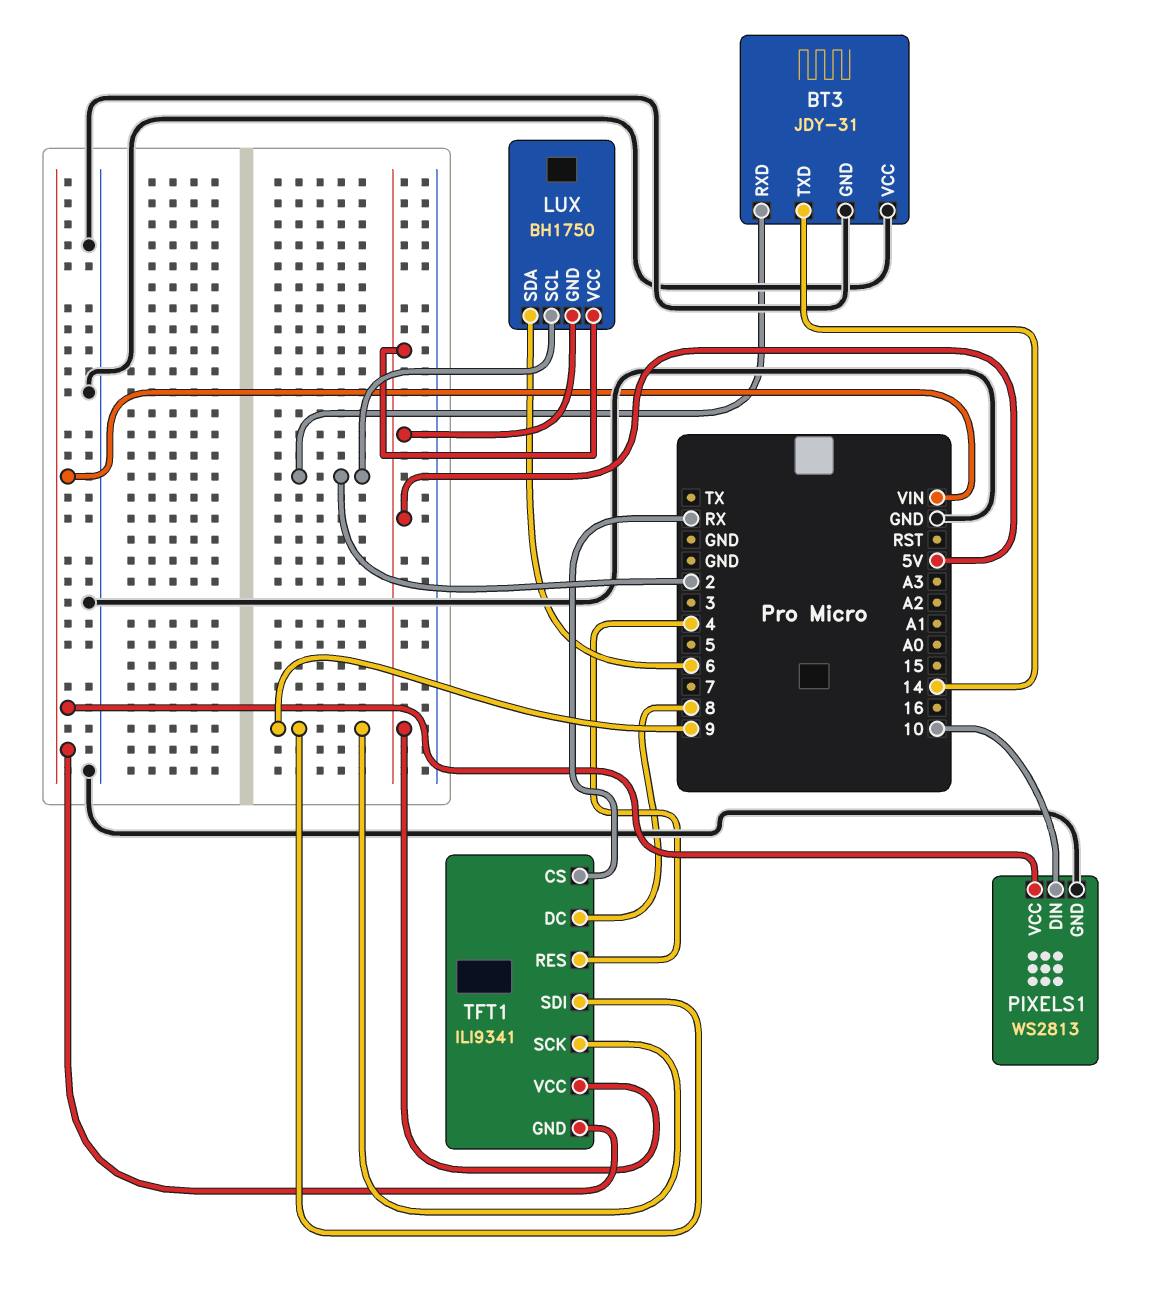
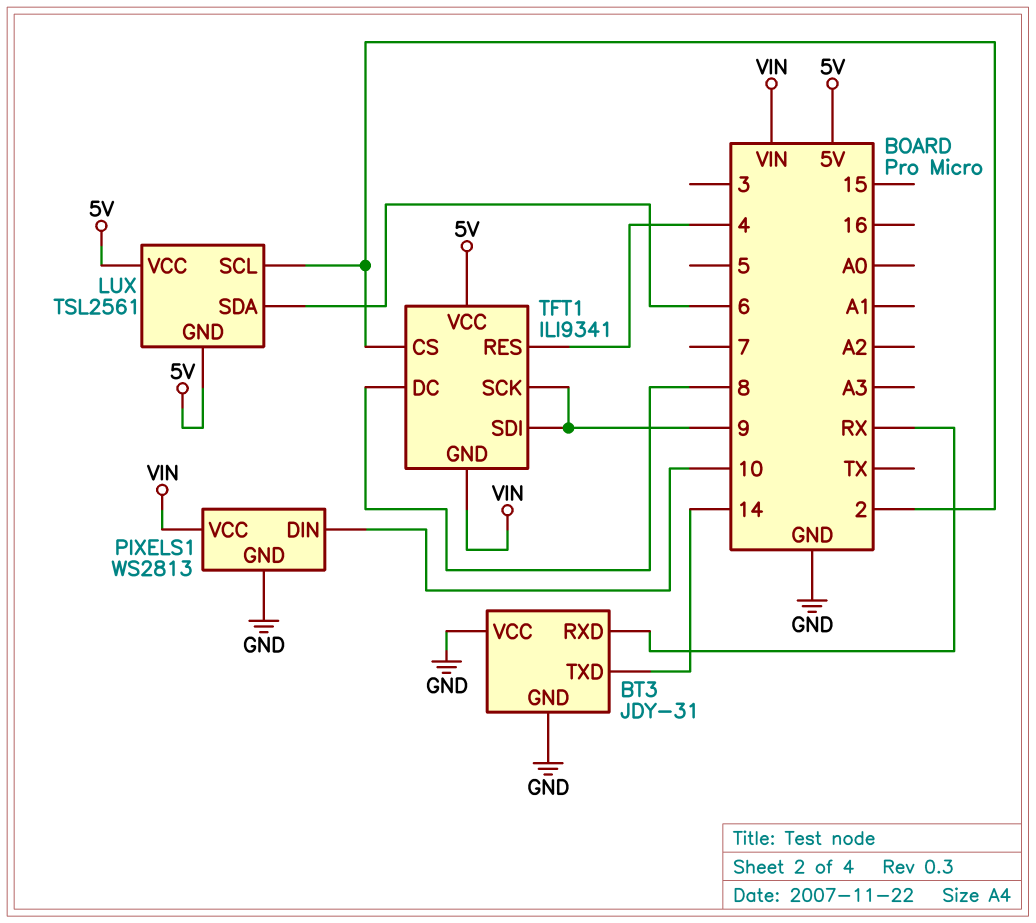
BT3 pin RXD: 2 -> RX
LUX: BH1750 -> TSL2561
TFT1 pin CS: RX -> 2

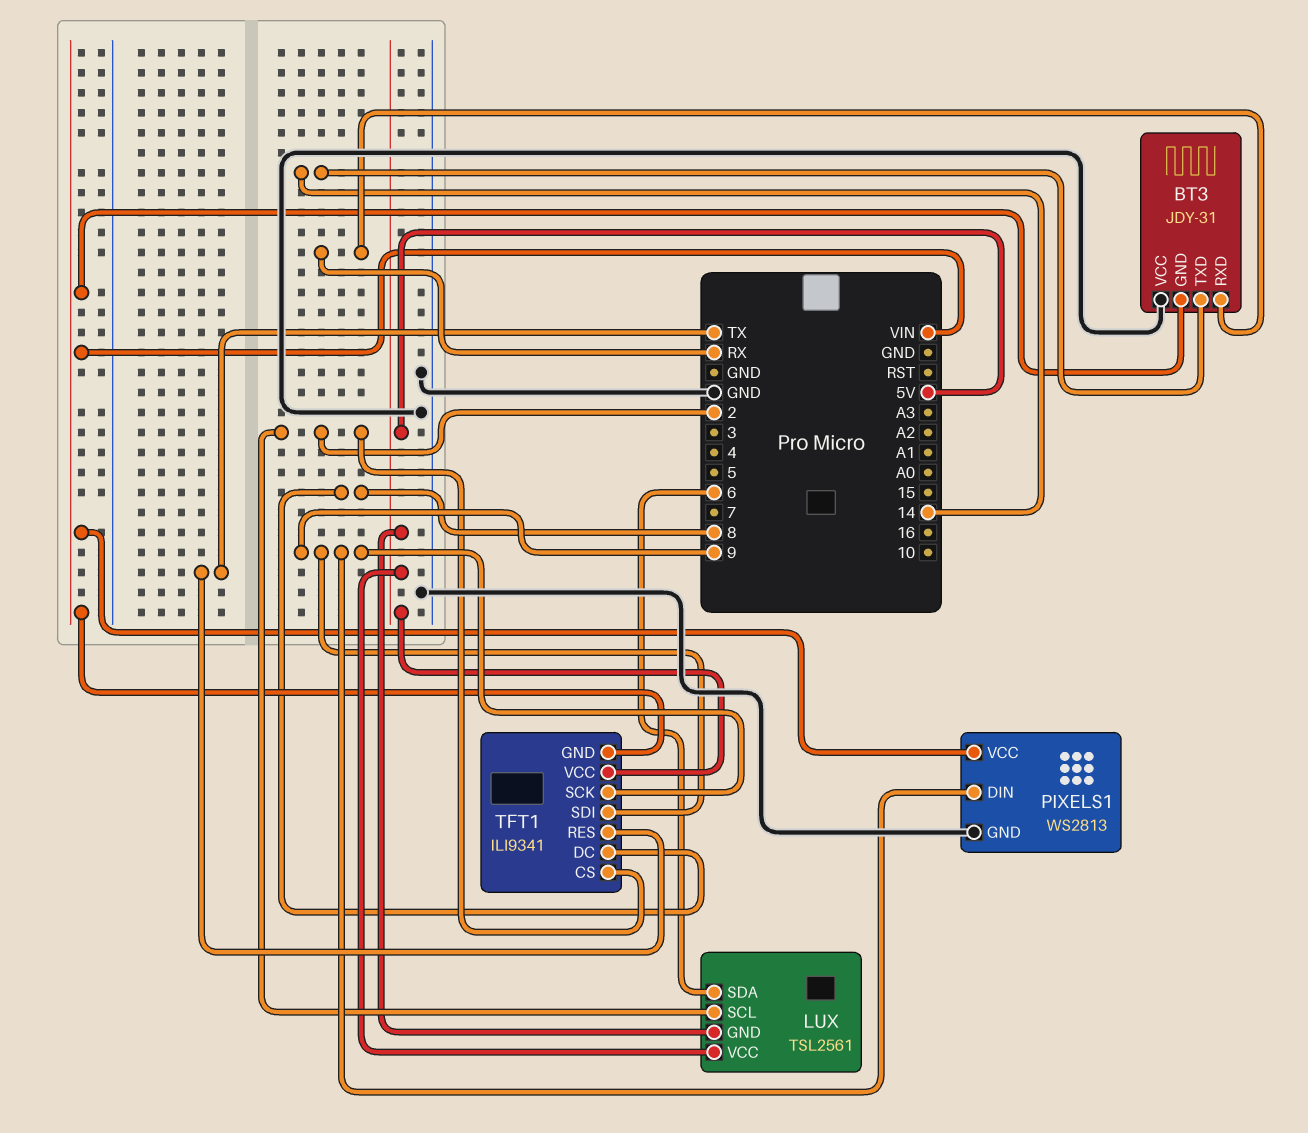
BT3 pin GND: GND -> VIN
PIXELS1 pin DIN: 10 -> 9
TFT1 pin RES: 4 -> TX

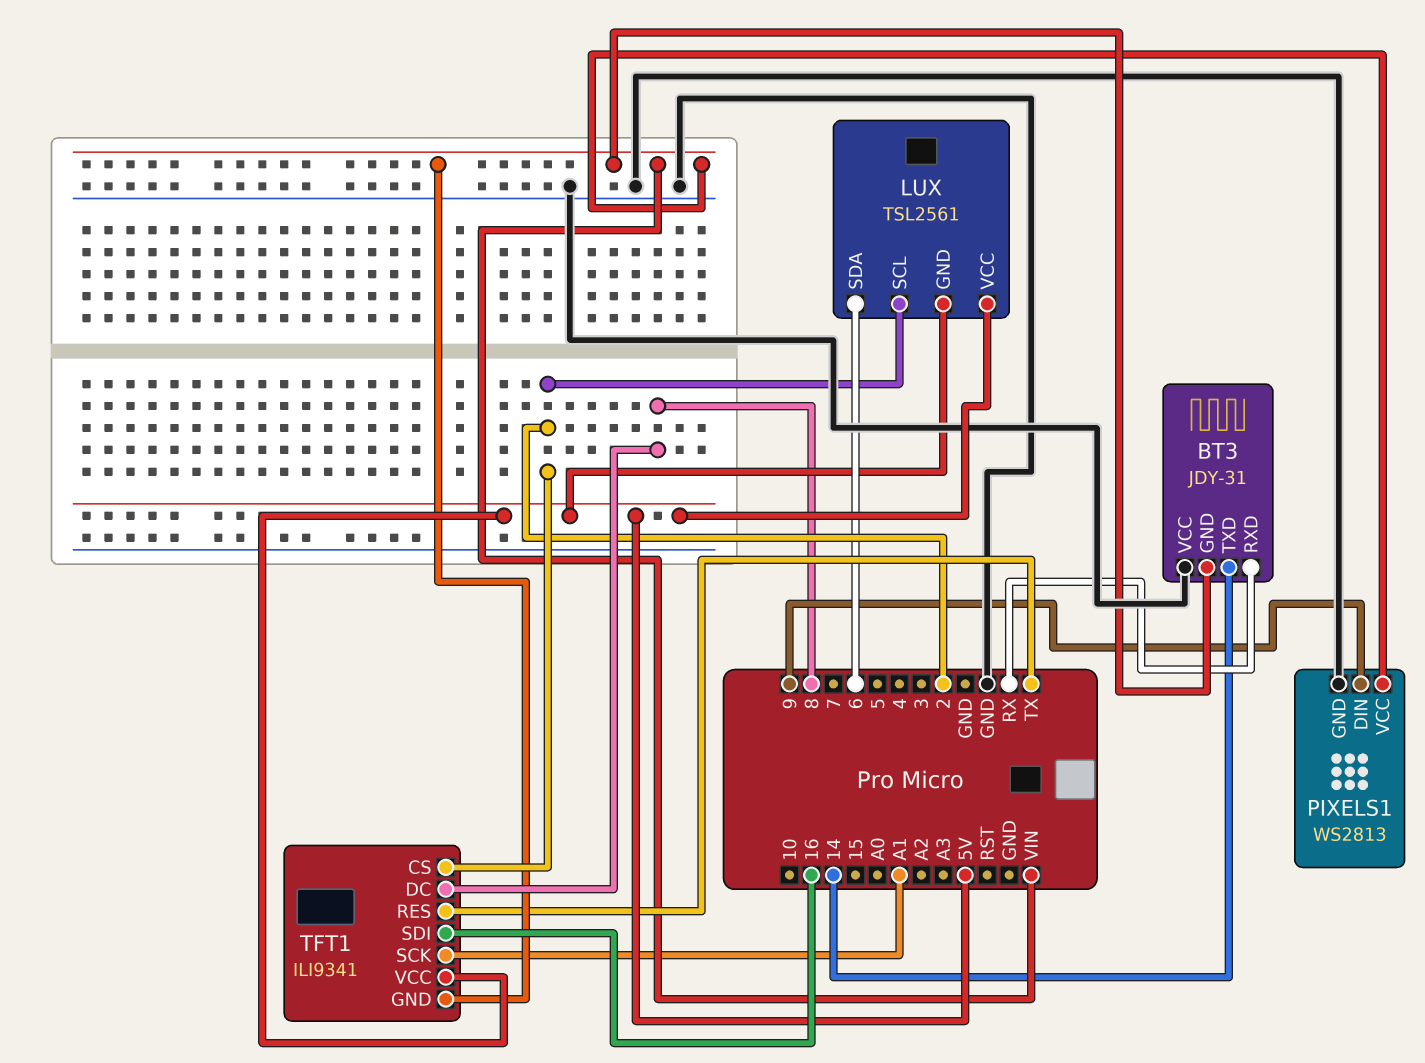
TFT1 pin SCK: 9 -> A1
TFT1 pin SDI: 9 -> 16

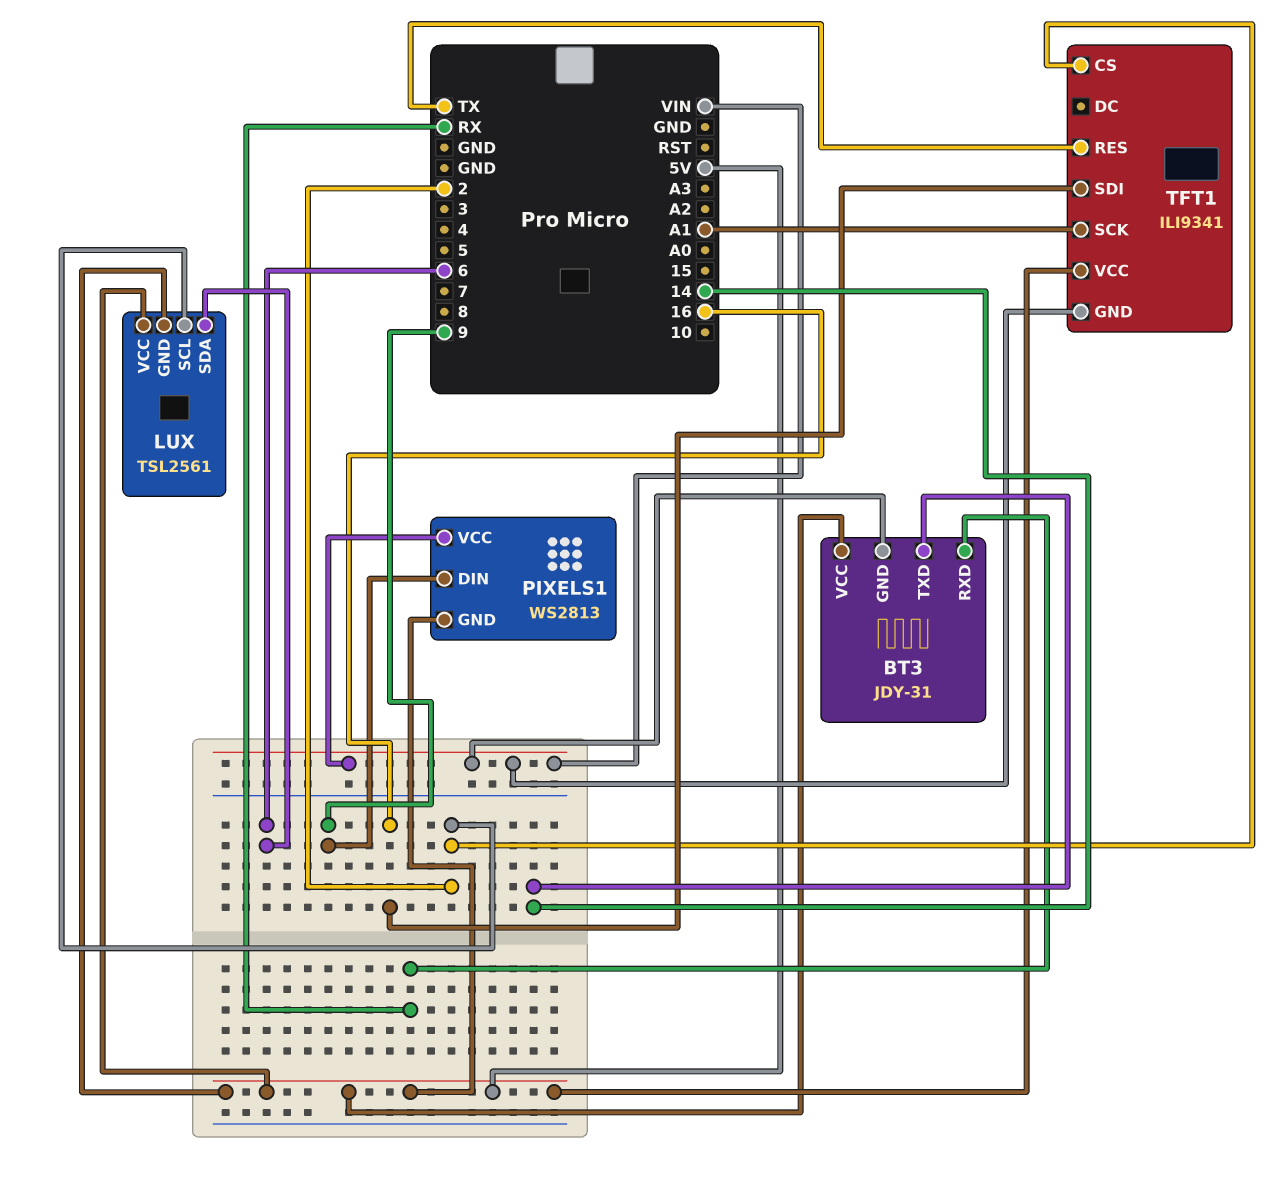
BT3 pin VCC: GND -> 5V
PIXELS1 pin GND: GND -> 5V
TFT1 pin DC: 8 -> none

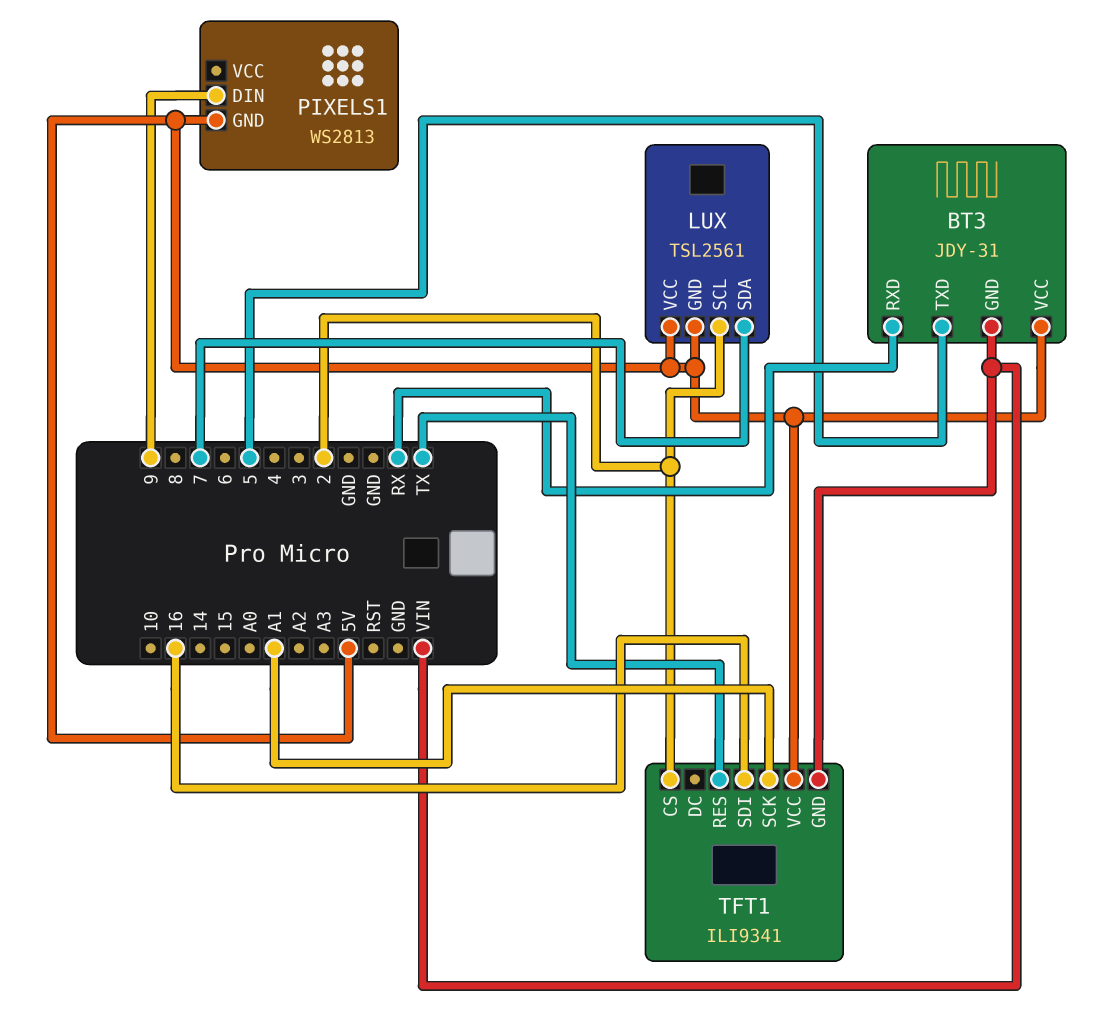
BT3 pin TXD: 14 -> 5
LUX pin SDA: 6 -> 7
PIXELS1 pin VCC: VIN -> none

